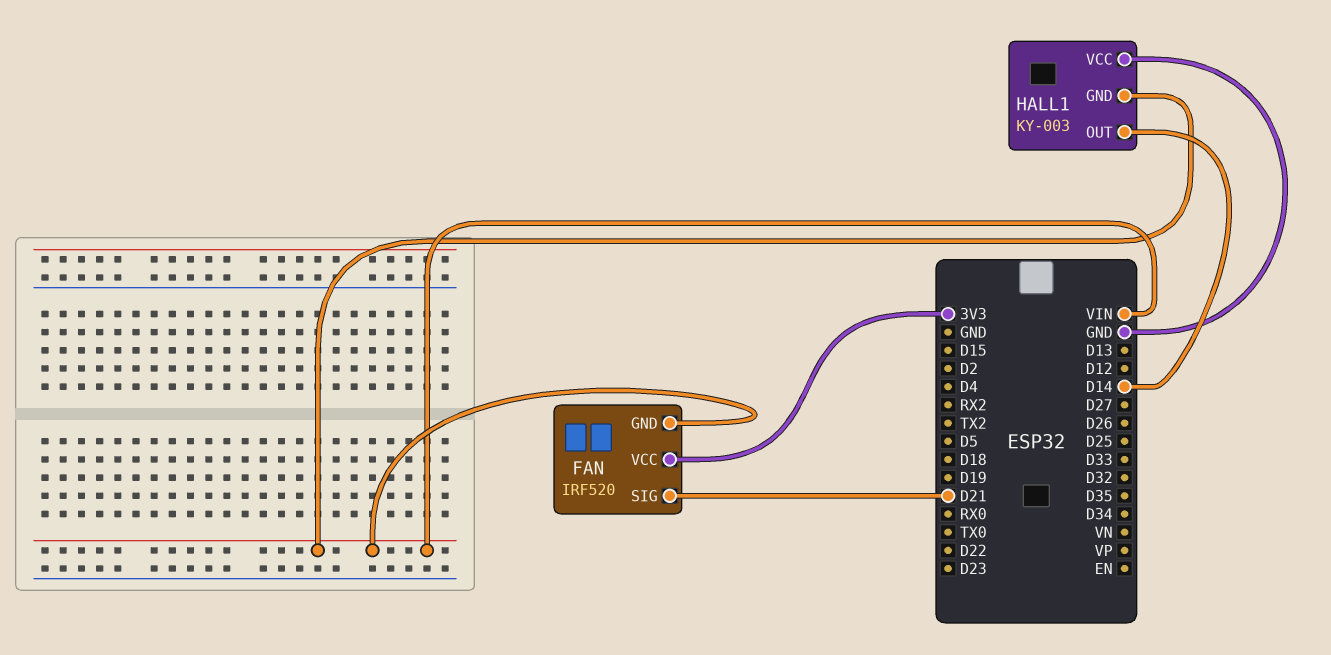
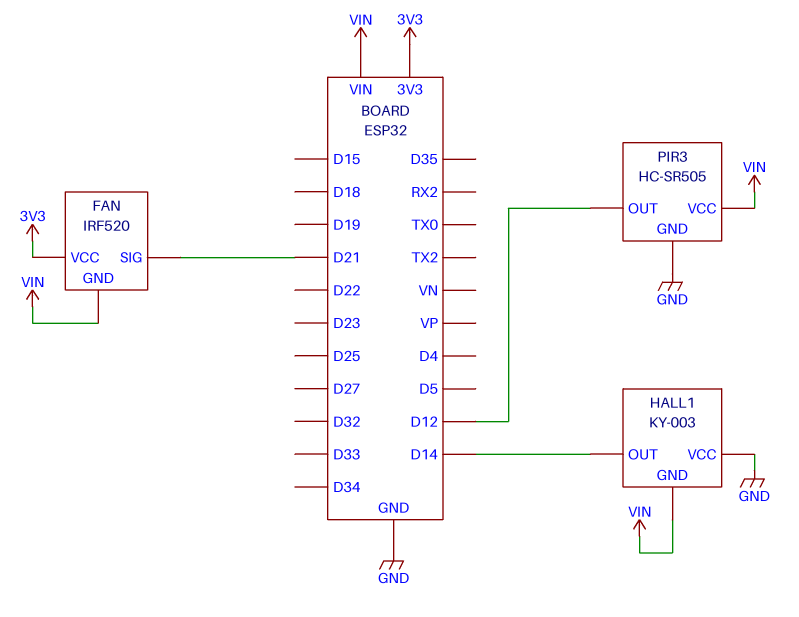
PIR3: none -> HC-SR505
PIR3 pin GND: none -> GND
PIR3 pin OUT: none -> D12
PIR3 pin VCC: none -> VIN

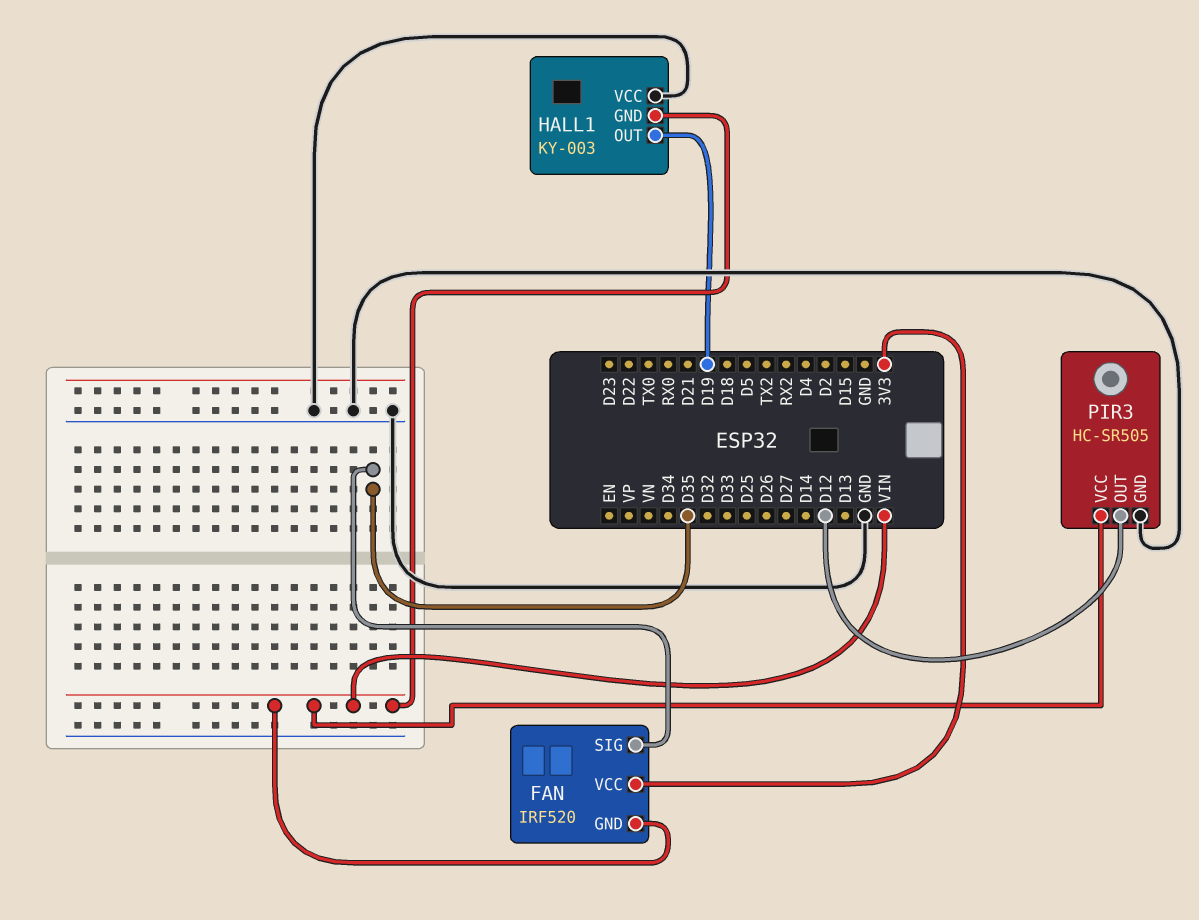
FAN pin SIG: D21 -> D35
HALL1 pin OUT: D14 -> D19

